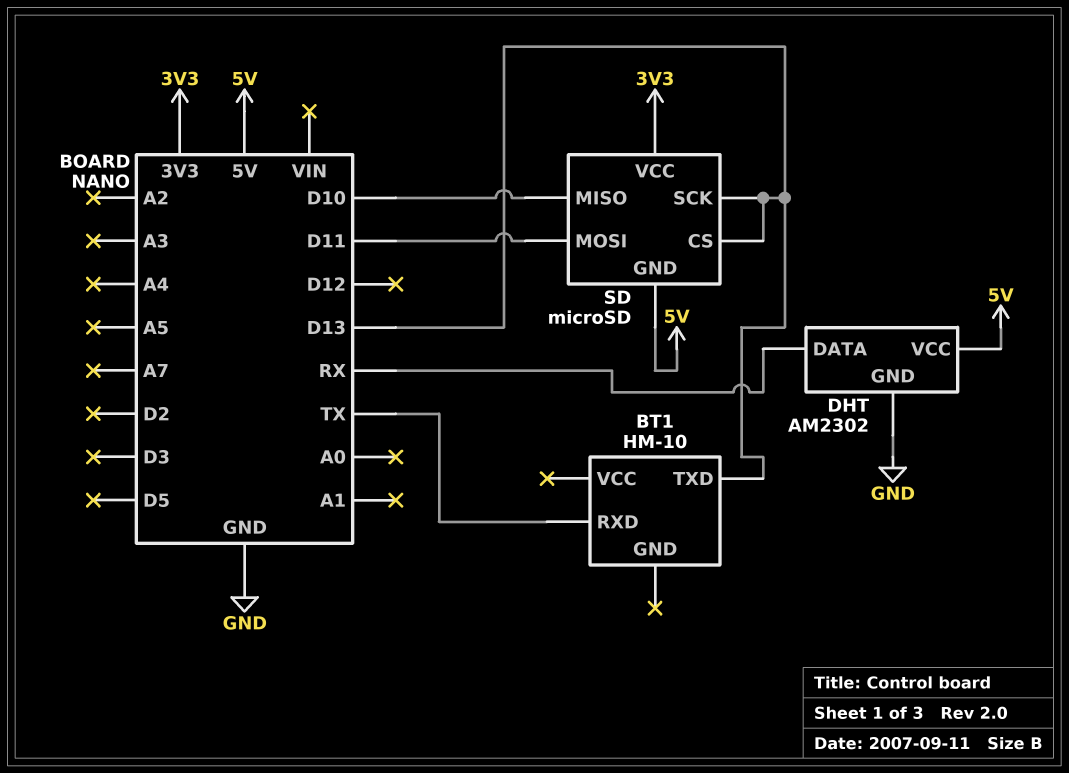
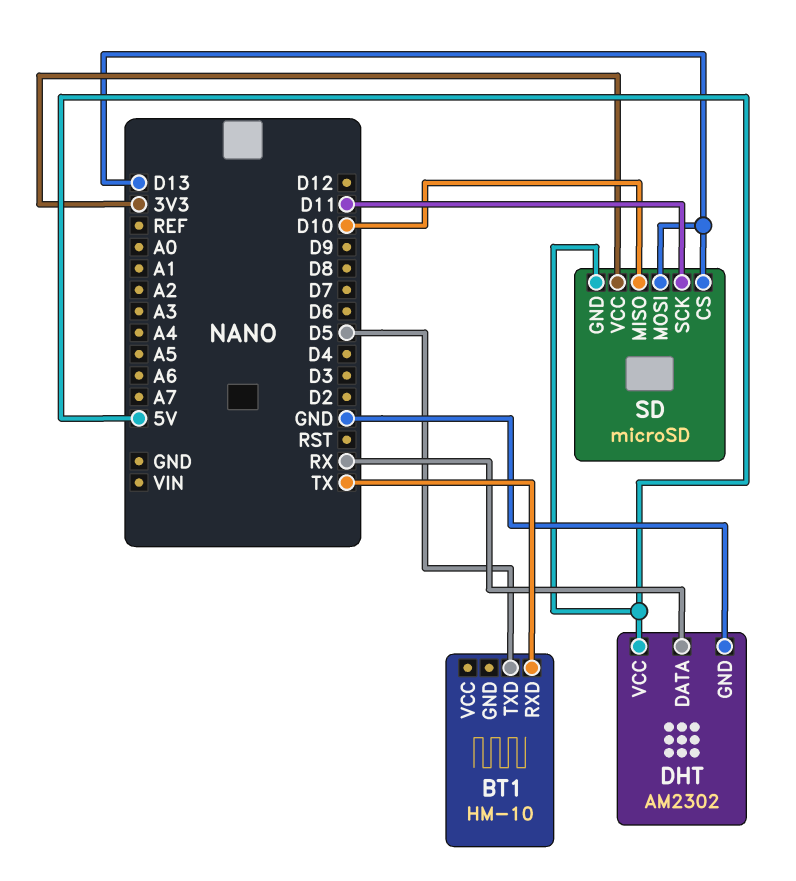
BT1 pin TXD: D13 -> D5
SD pin MOSI: D11 -> D13
SD pin SCK: D13 -> D11

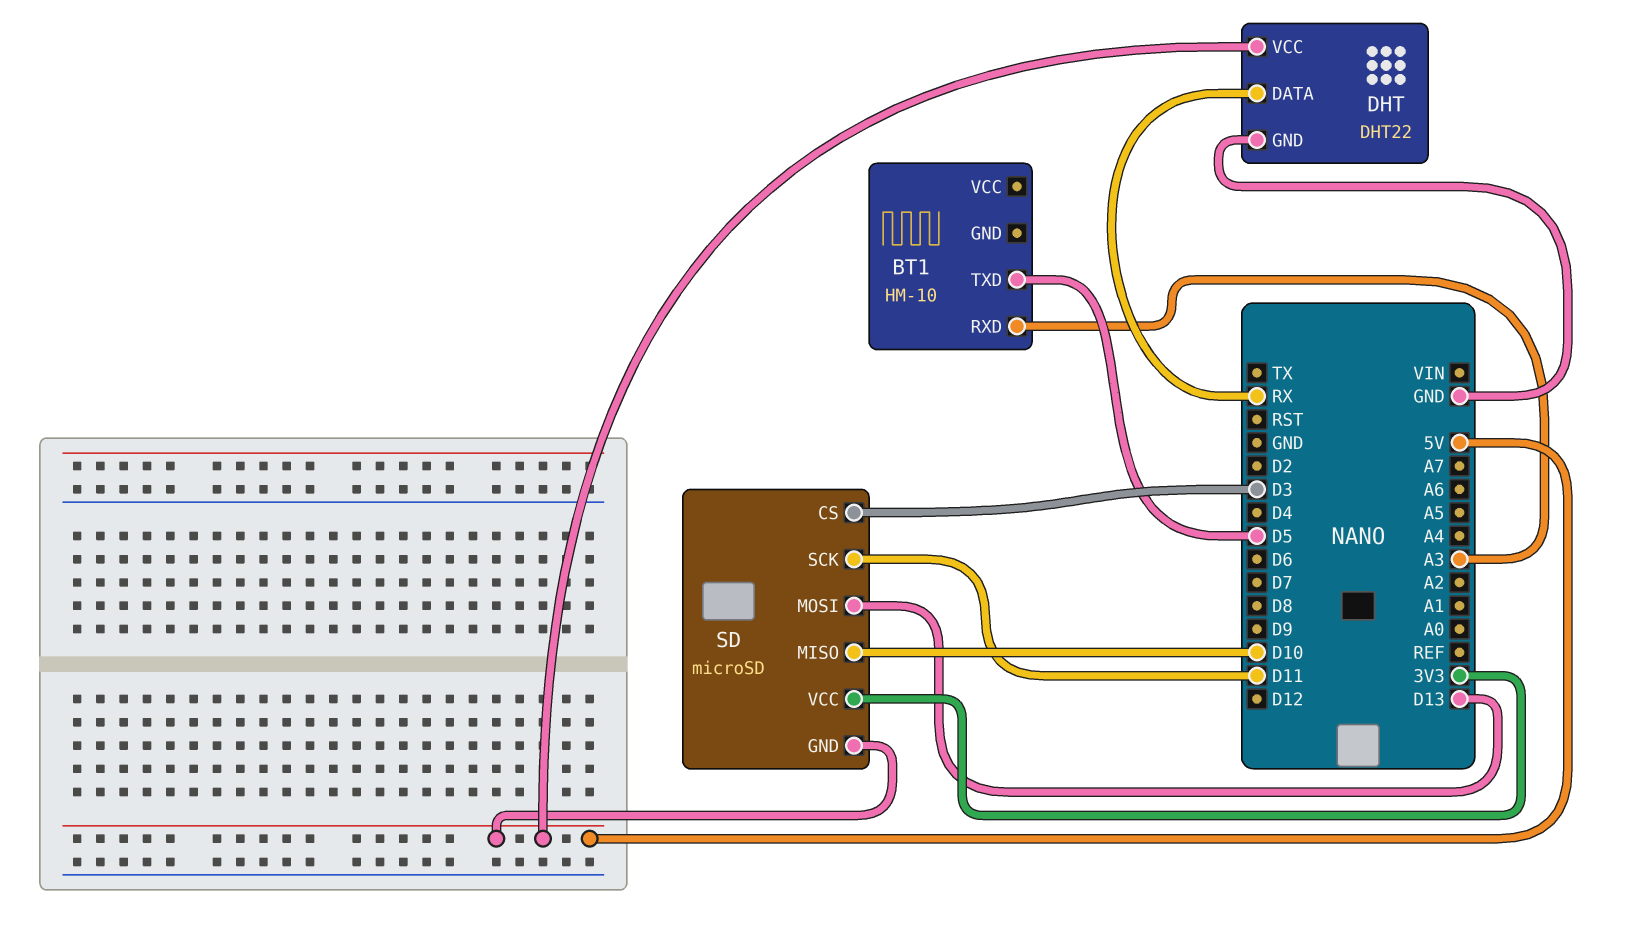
BT1 pin RXD: TX -> A3
DHT: AM2302 -> DHT22
SD pin CS: D13 -> D3

